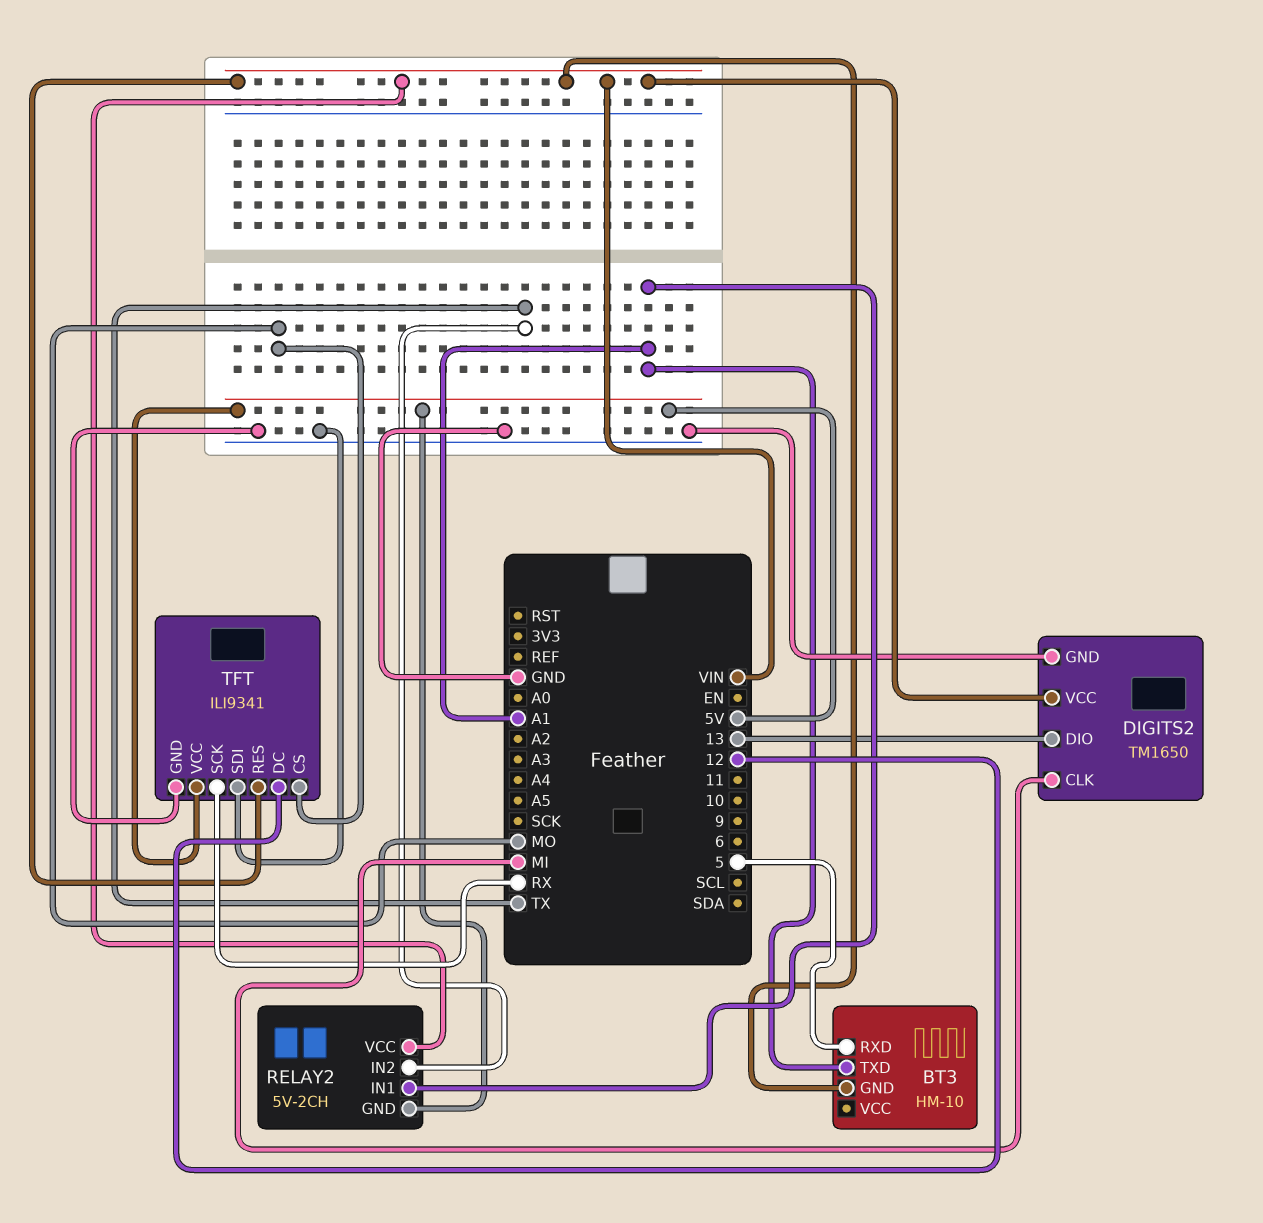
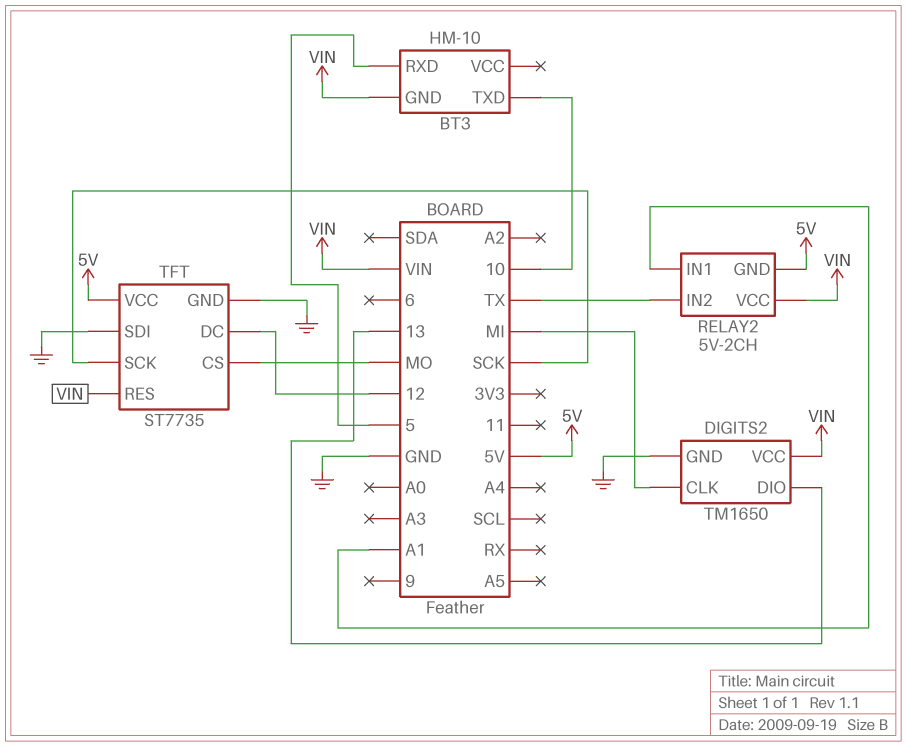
BT3 pin TXD: A1 -> 10
TFT: ILI9341 -> ST7735
TFT pin SCK: RX -> SCK

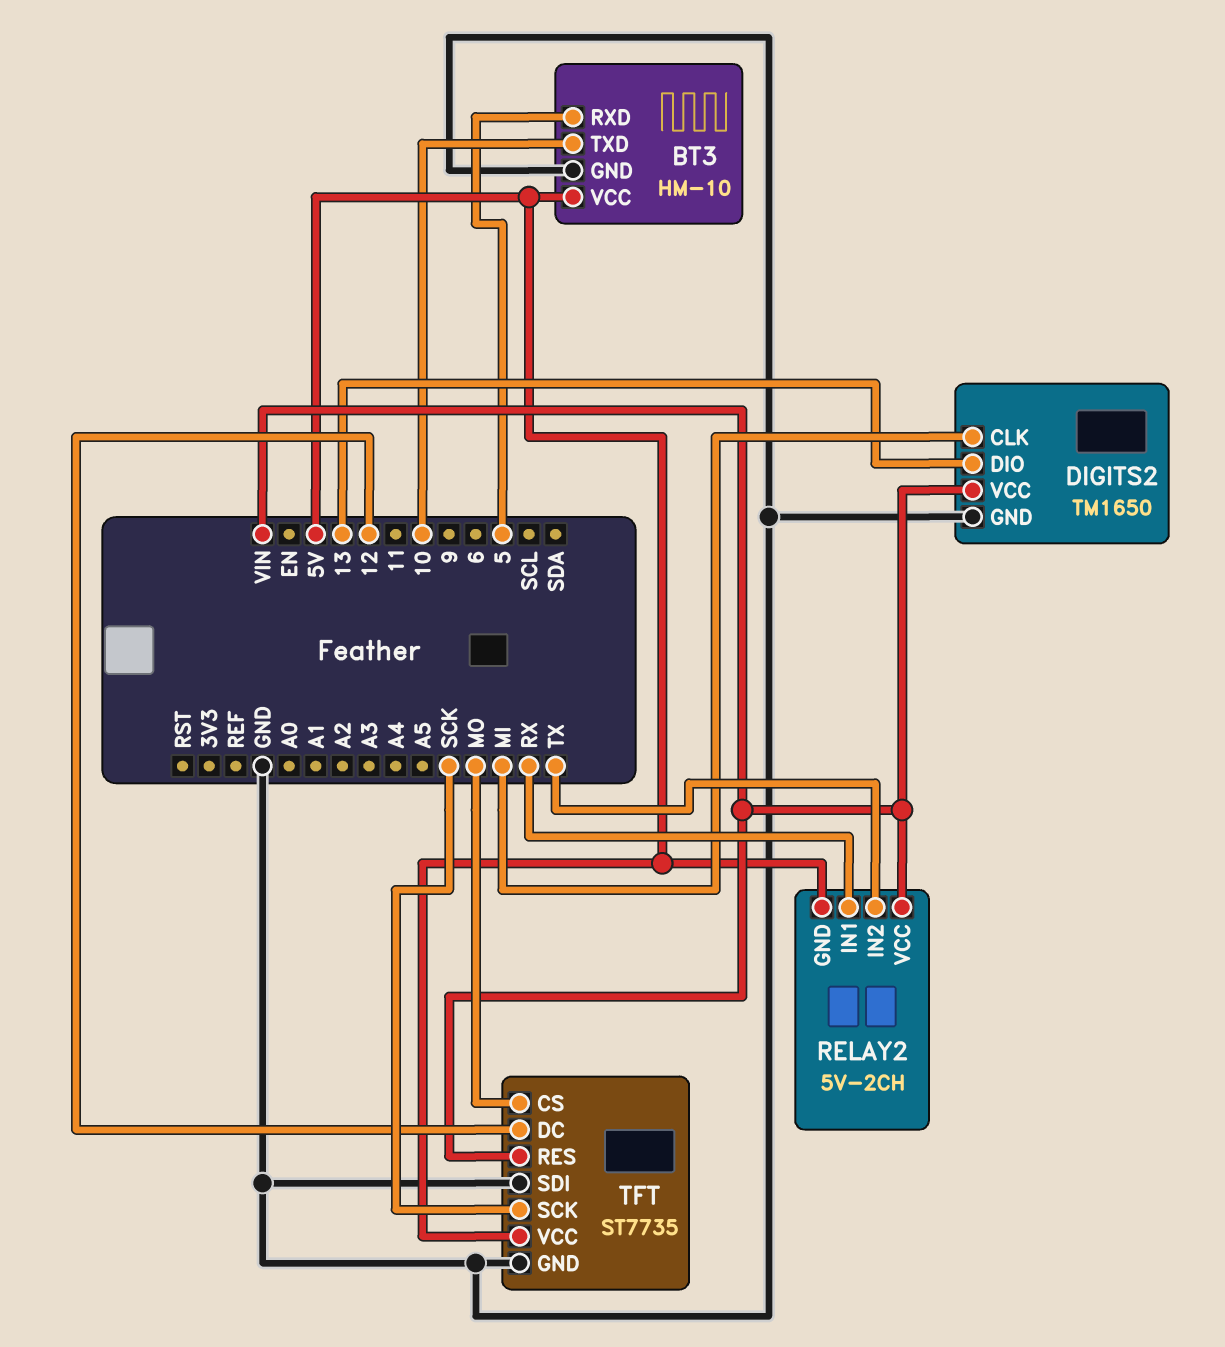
BT3 pin GND: VIN -> GND
BT3 pin VCC: none -> 5V
RELAY2 pin IN1: A1 -> RX

